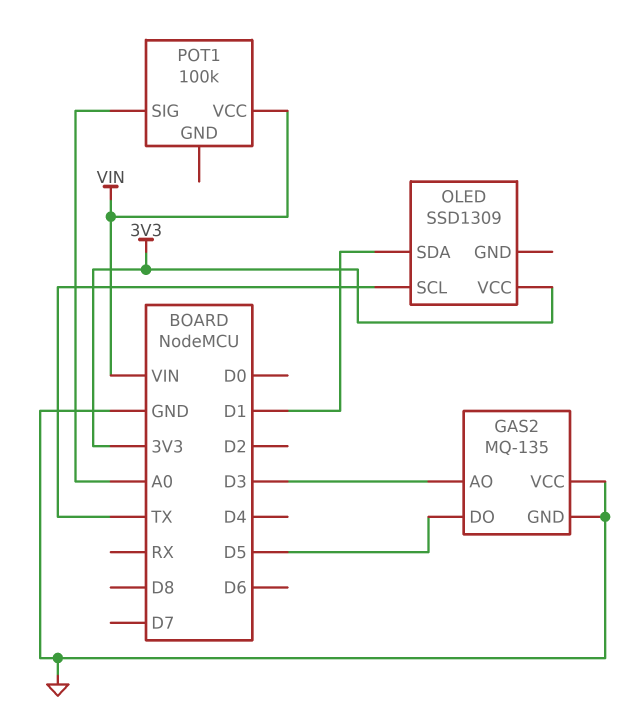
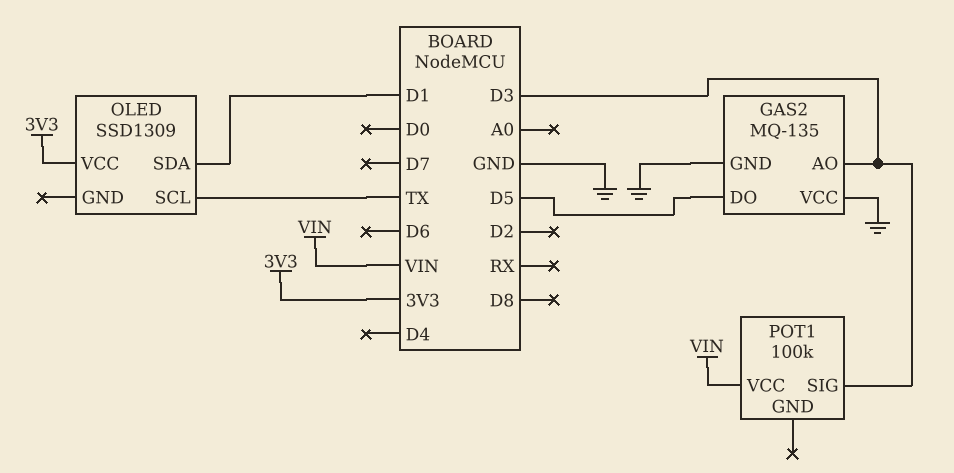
POT1 pin SIG: A0 -> D3

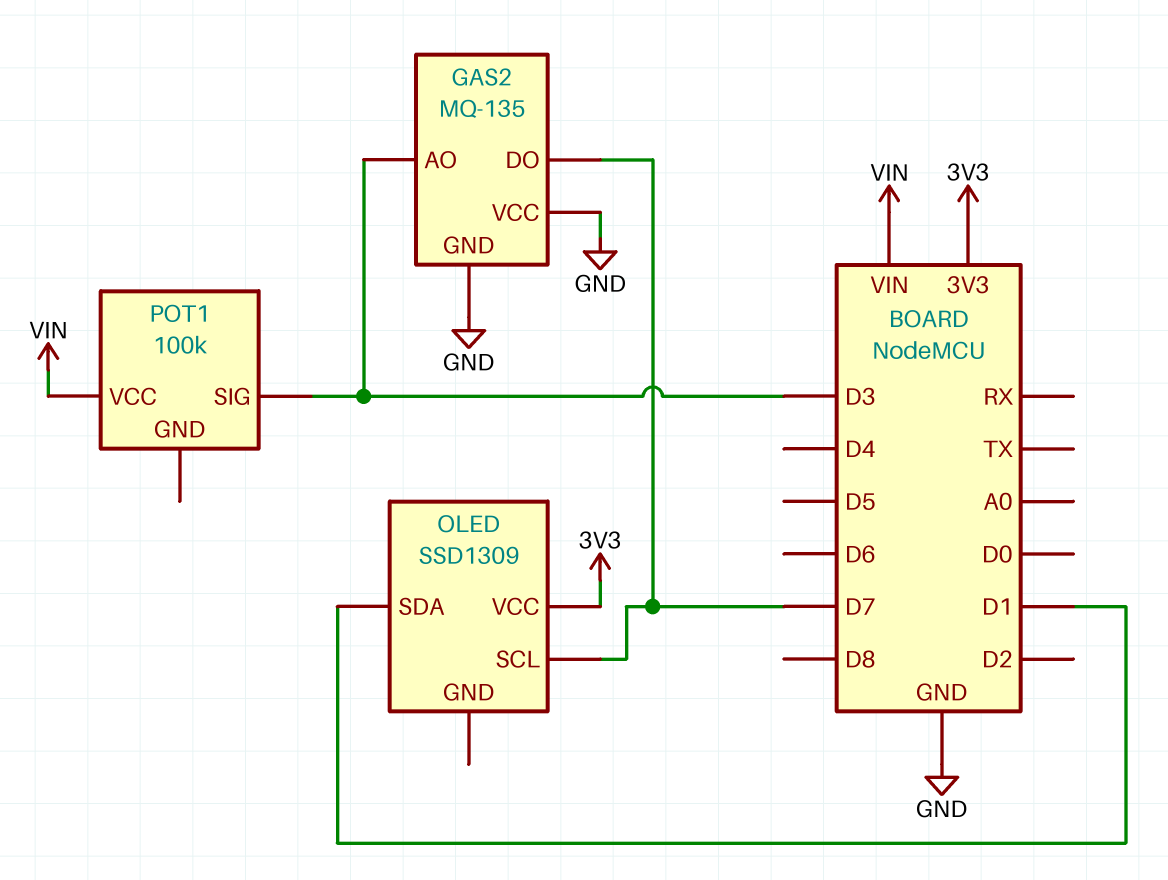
GAS2 pin DO: D5 -> D7
OLED pin SCL: TX -> D7

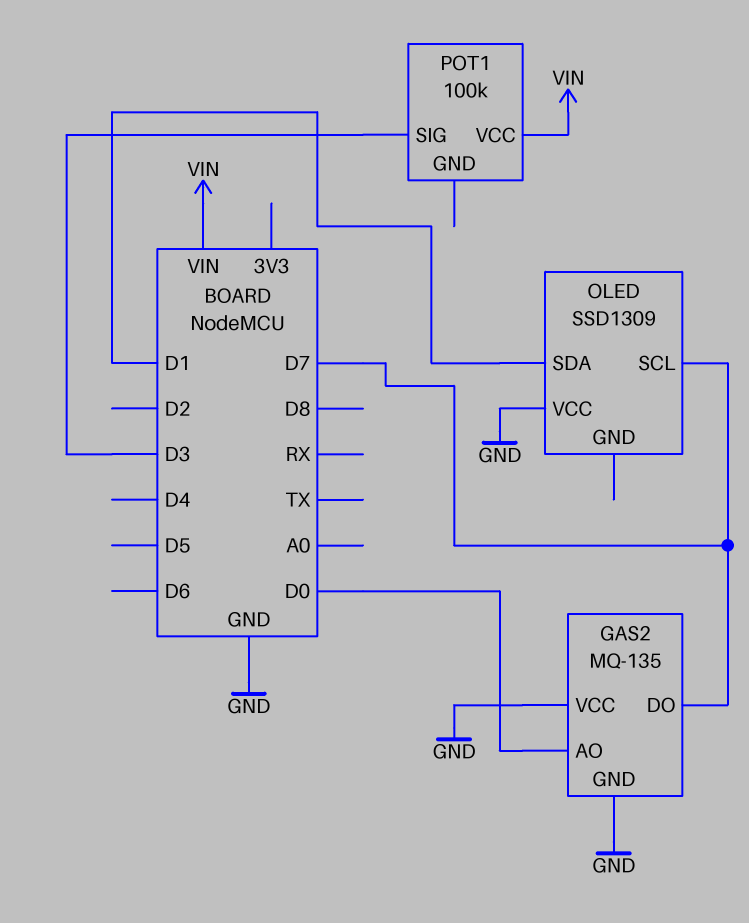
GAS2 pin AO: D3 -> D0
OLED pin VCC: 3V3 -> GND

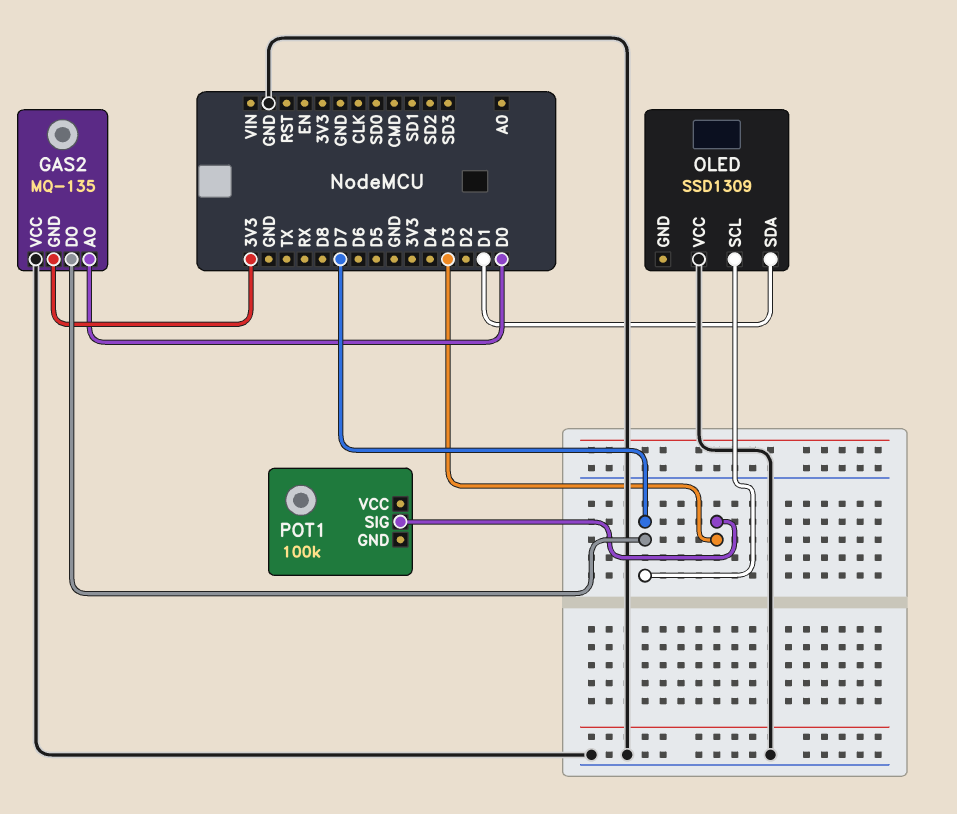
GAS2 pin GND: GND -> 3V3
POT1 pin VCC: VIN -> none

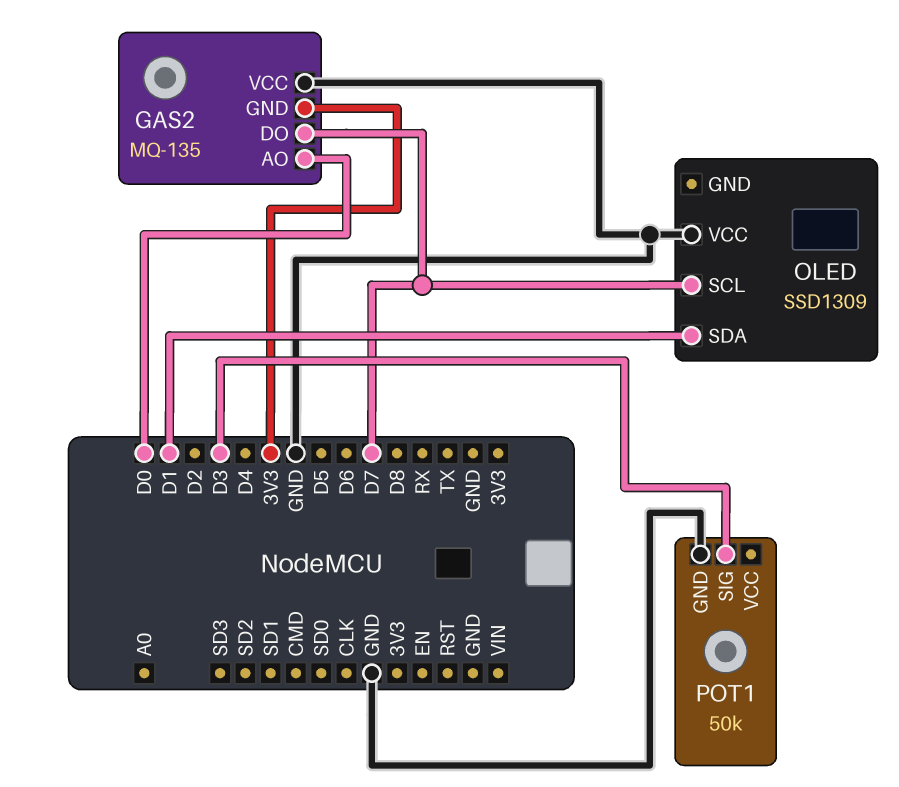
POT1: 100k -> 50k
POT1 pin GND: none -> GND

